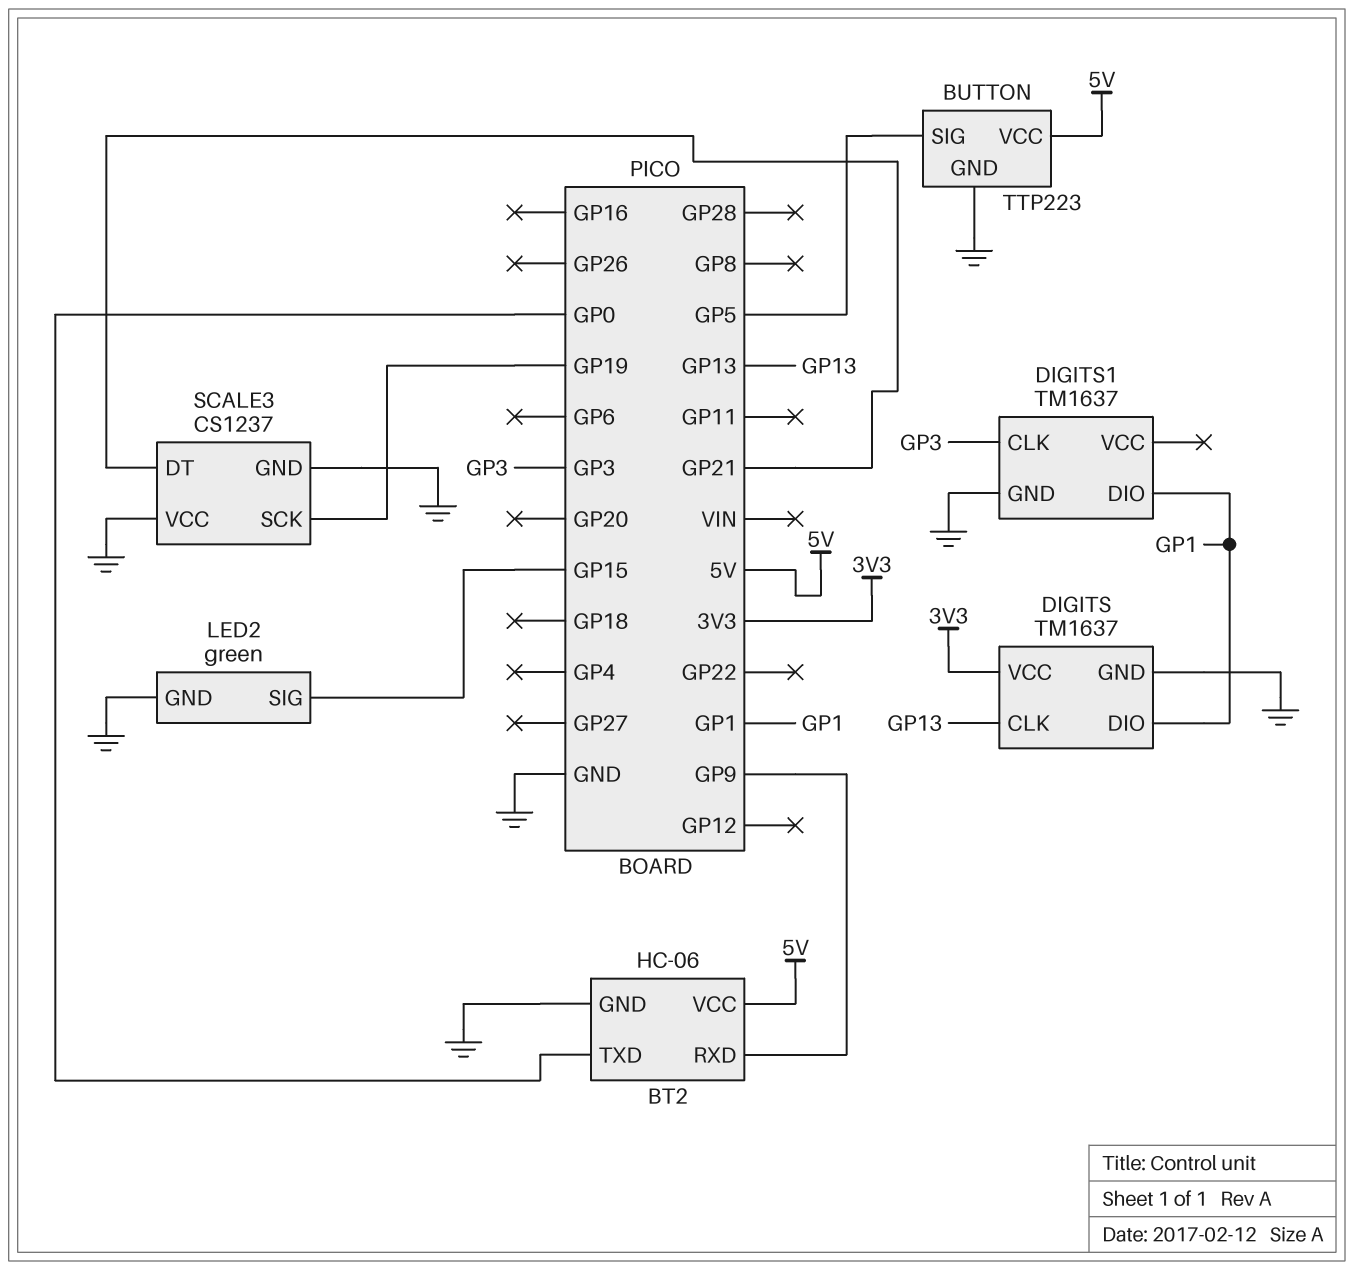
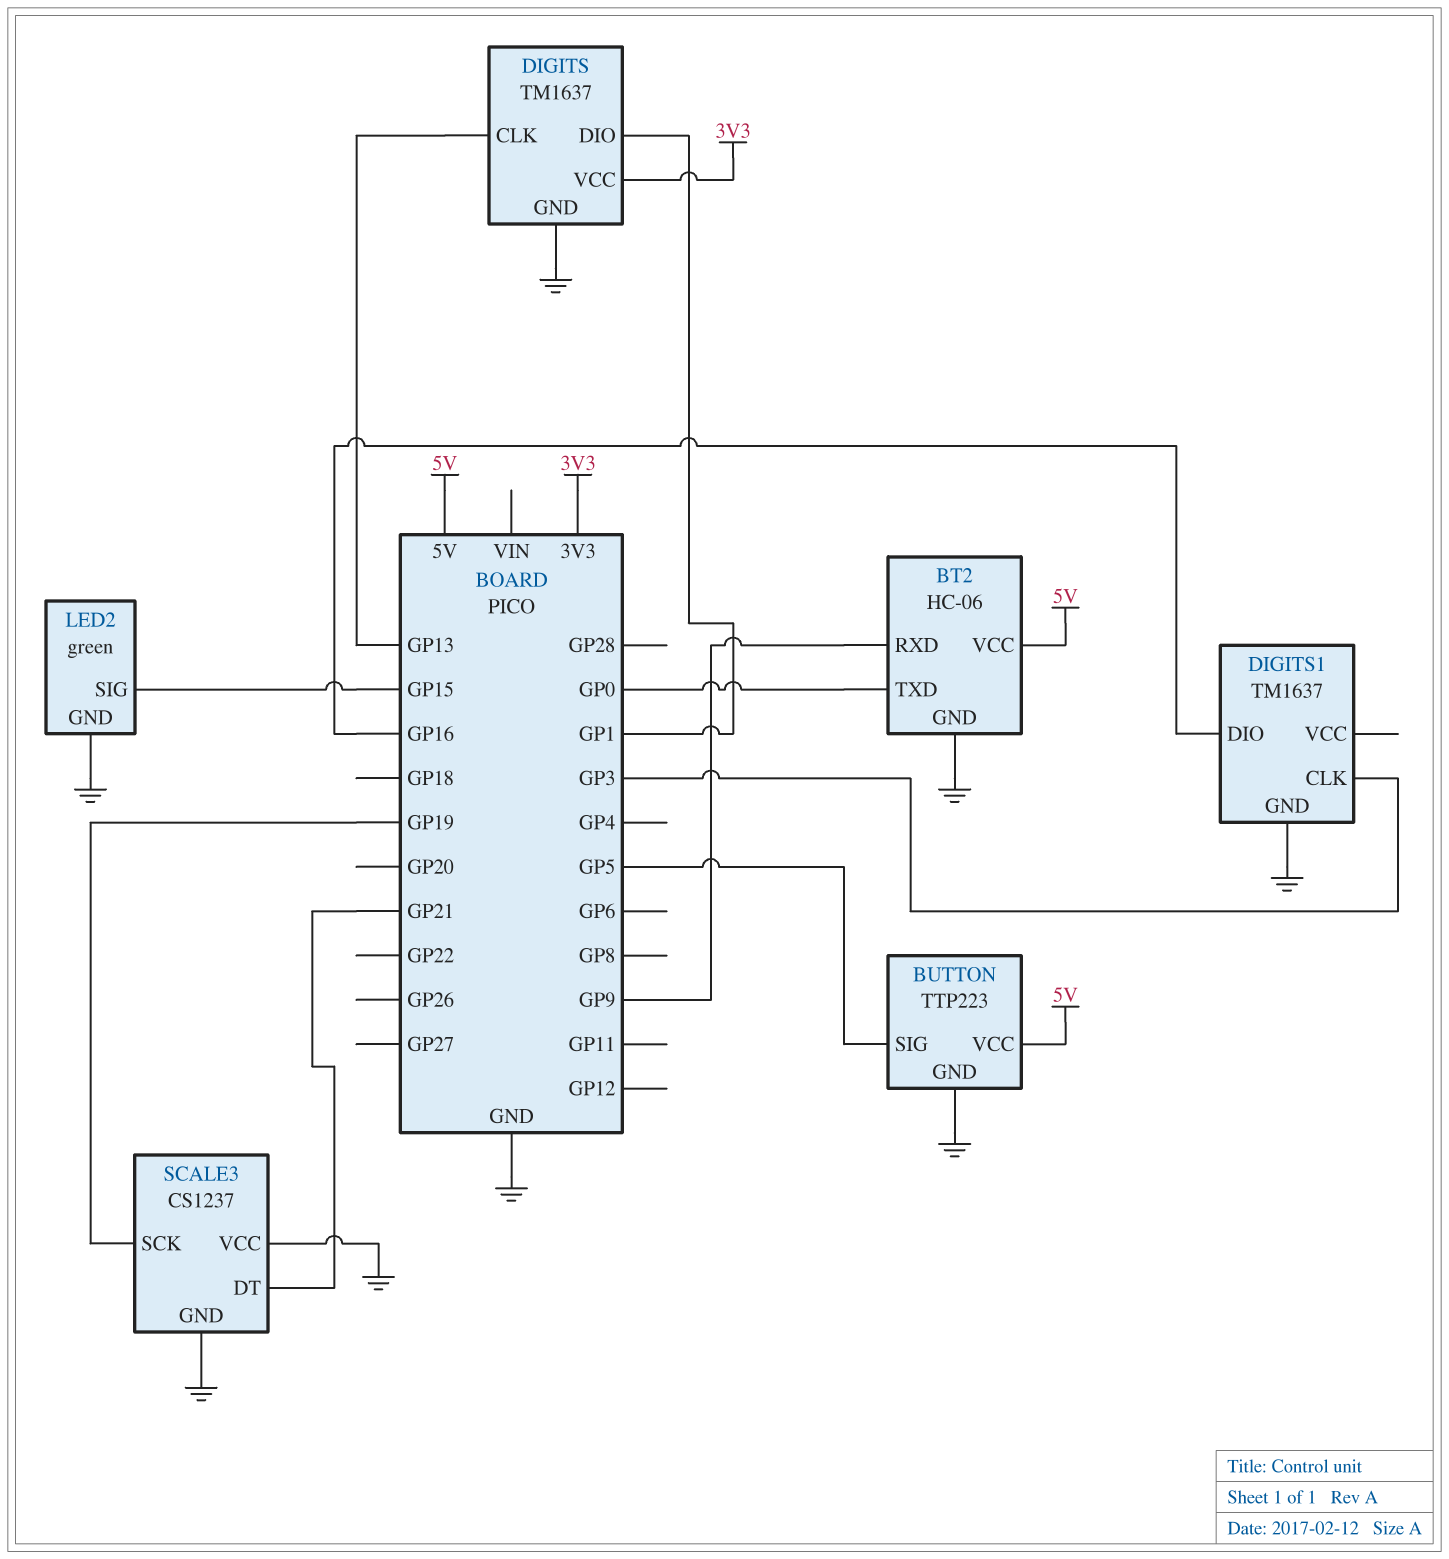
DIGITS1 pin DIO: GP1 -> GP16

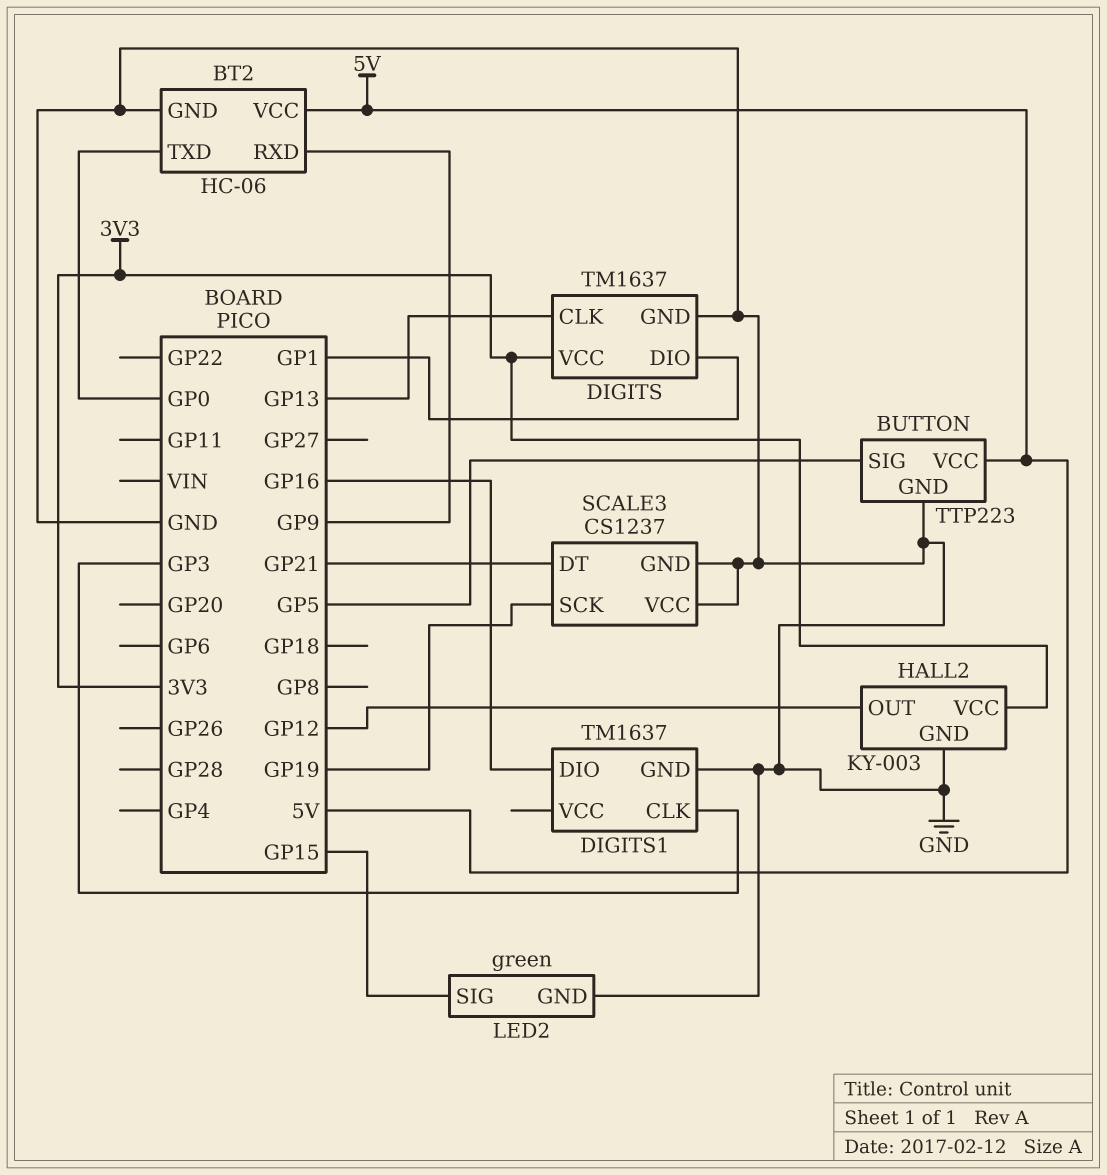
HALL2: none -> KY-003
HALL2 pin GND: none -> GND
HALL2 pin OUT: none -> GP12
HALL2 pin VCC: none -> 3V3

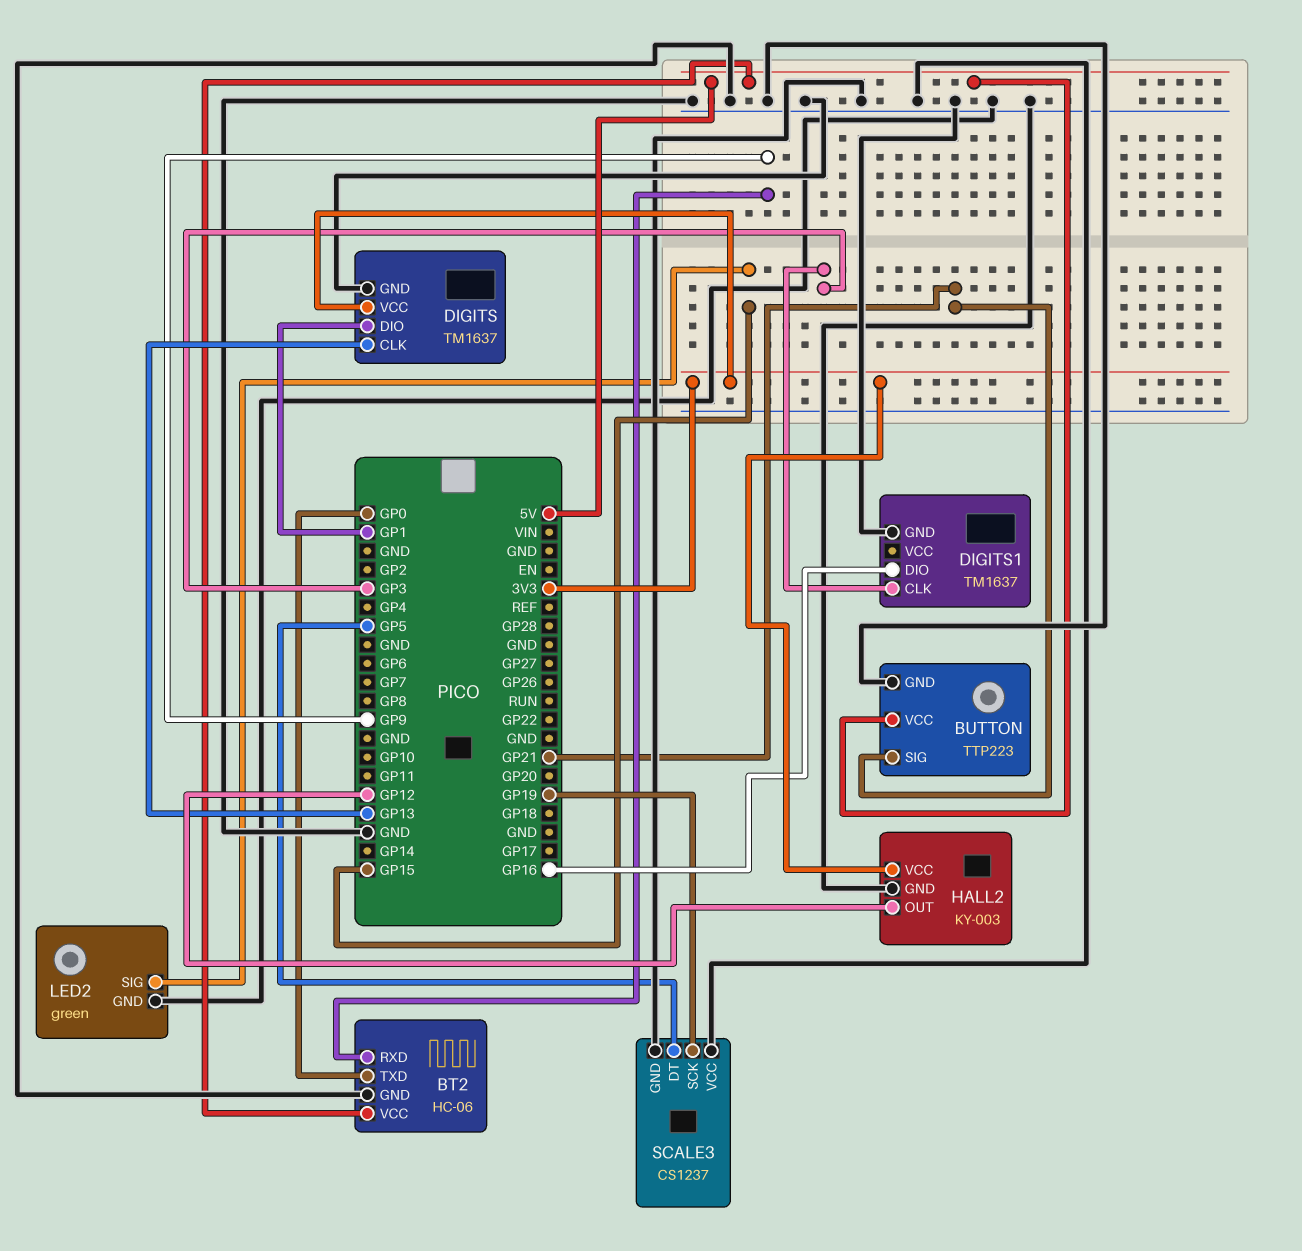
BUTTON pin SIG: GP5 -> GP21
SCALE3 pin DT: GP21 -> GP5

